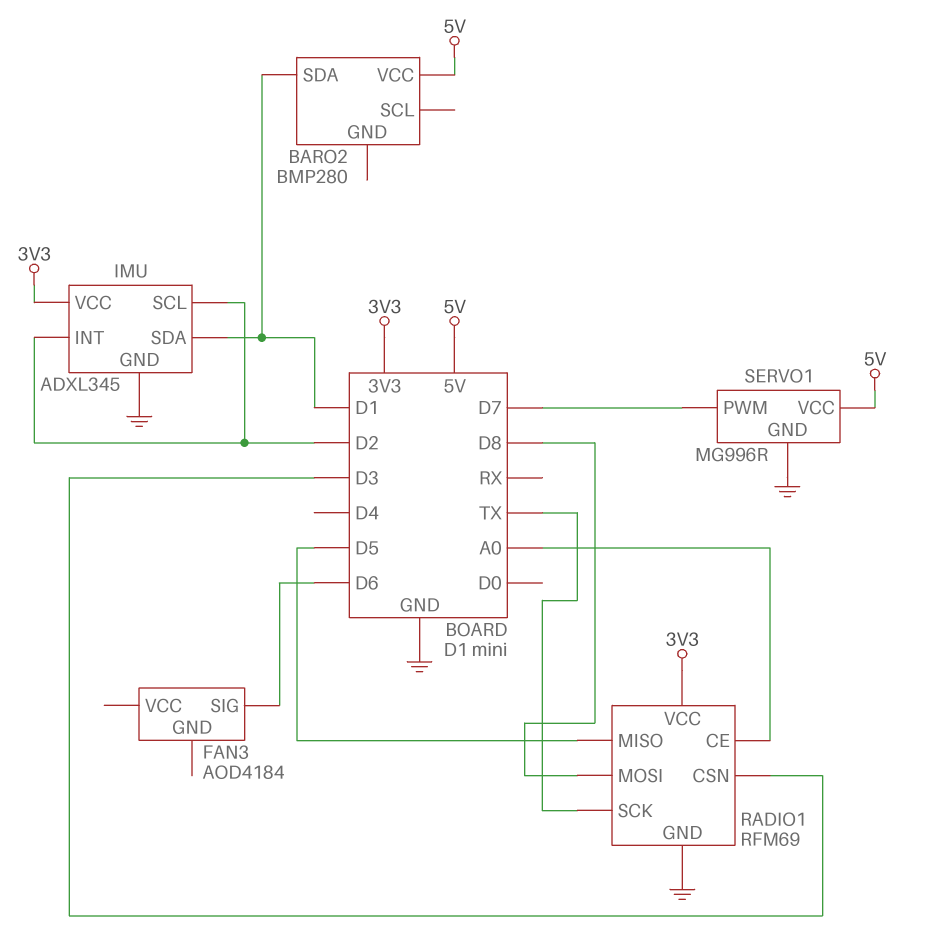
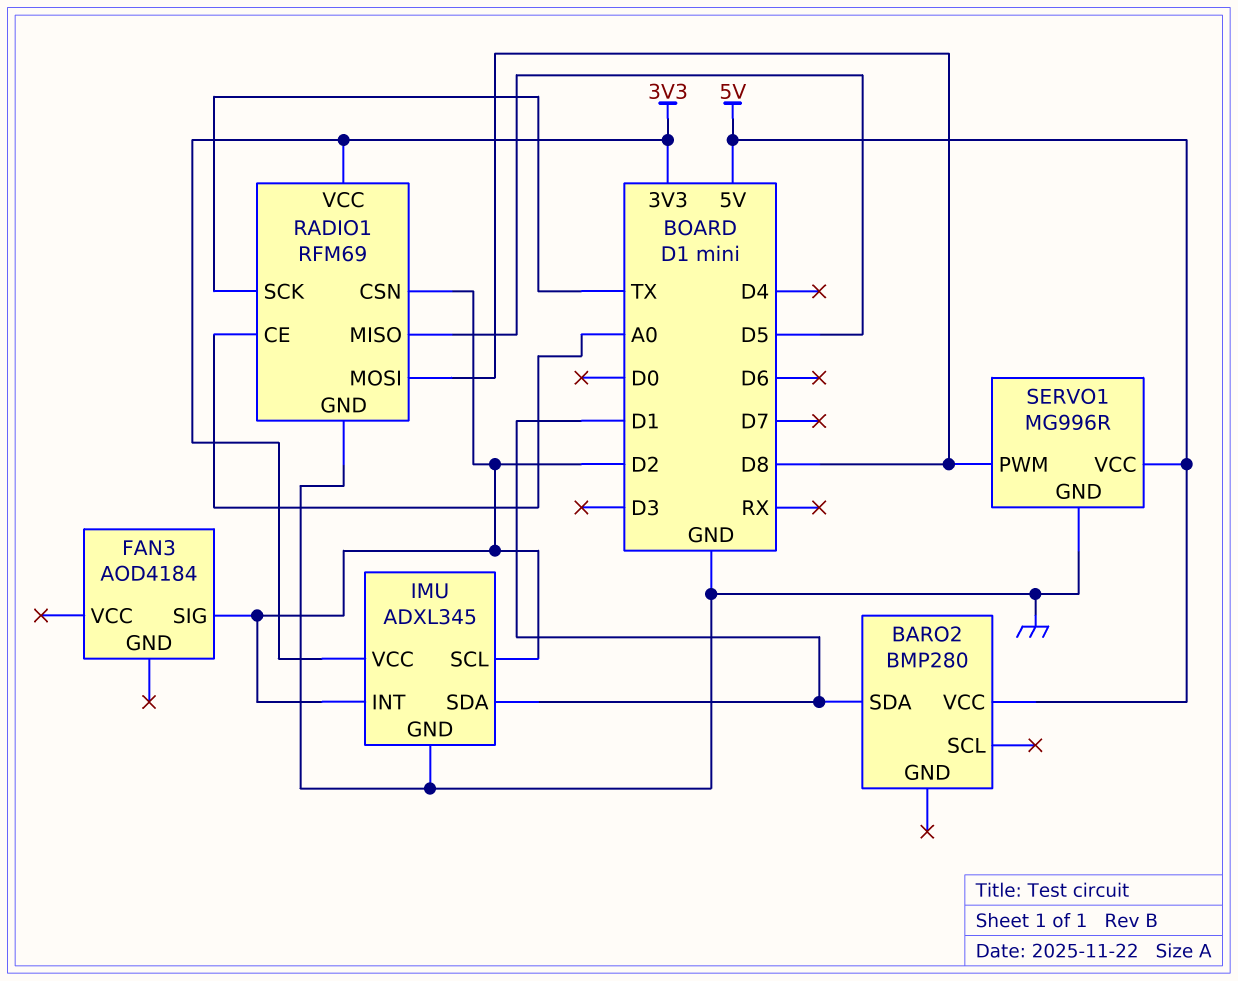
FAN3 pin SIG: D6 -> D2
RADIO1 pin CSN: D3 -> D2
SERVO1 pin PWM: D7 -> D8

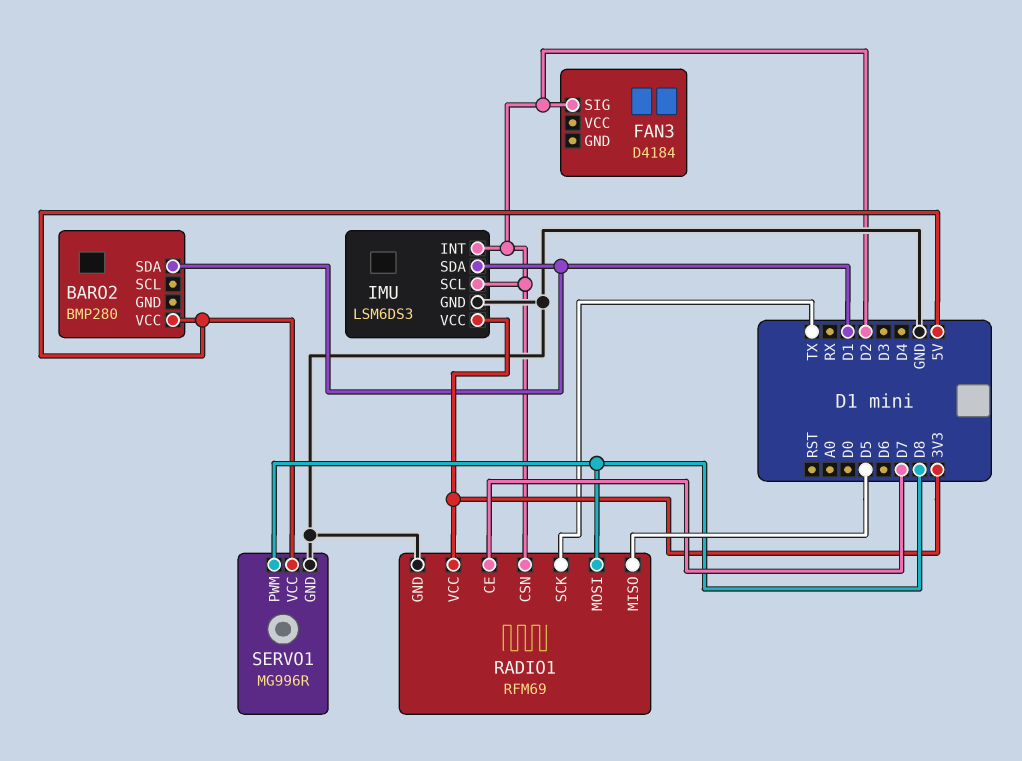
FAN3: AOD4184 -> D4184
IMU: ADXL345 -> LSM6DS3
RADIO1 pin CE: A0 -> D7

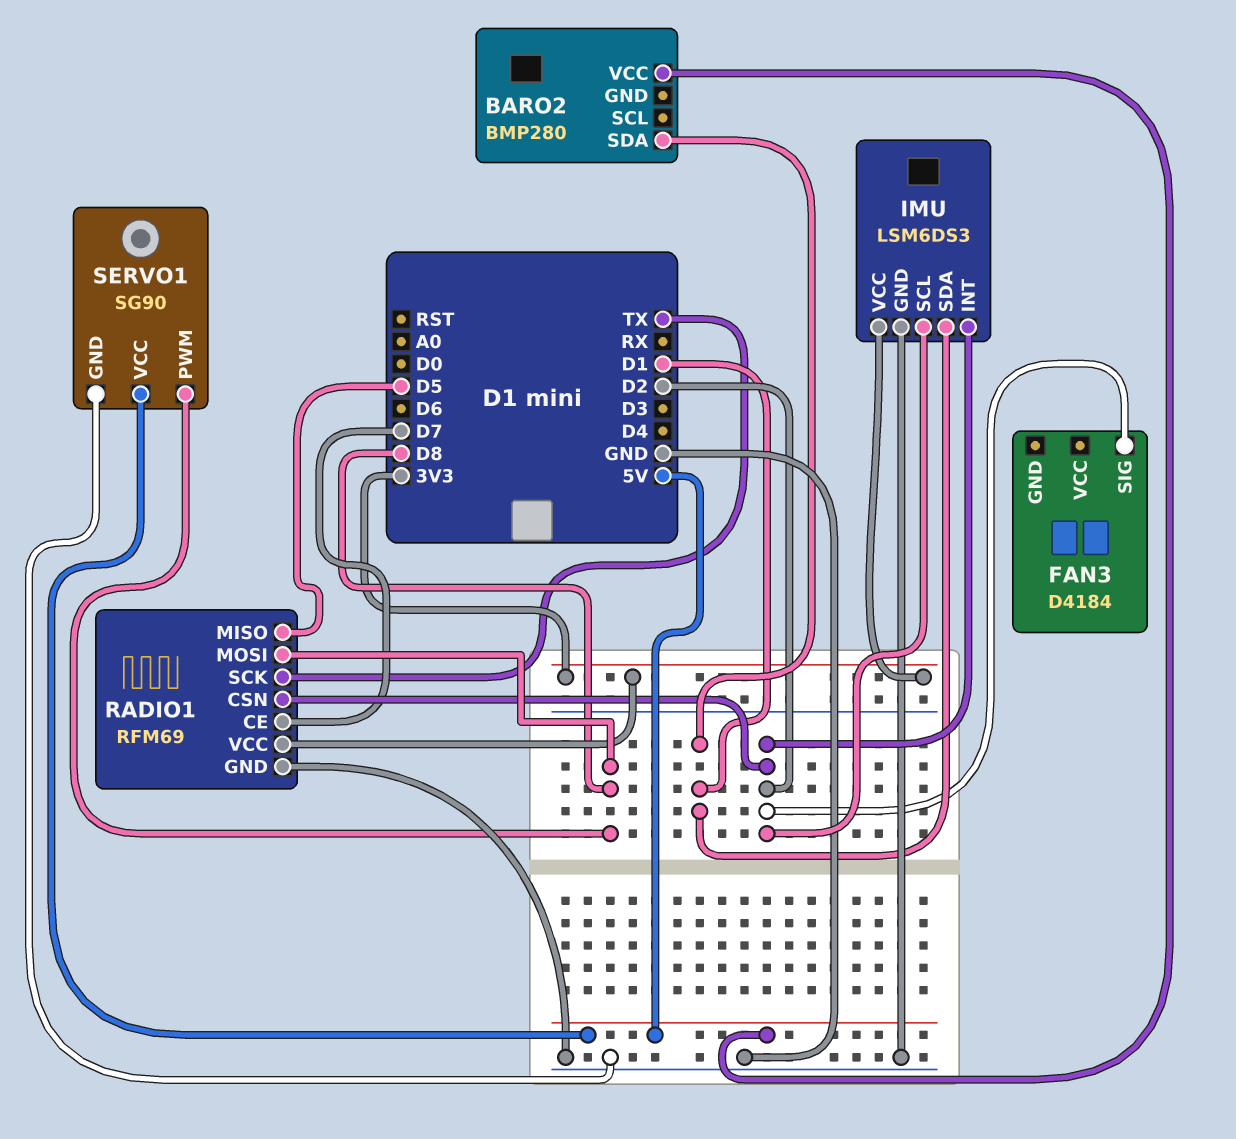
SERVO1: MG996R -> SG90

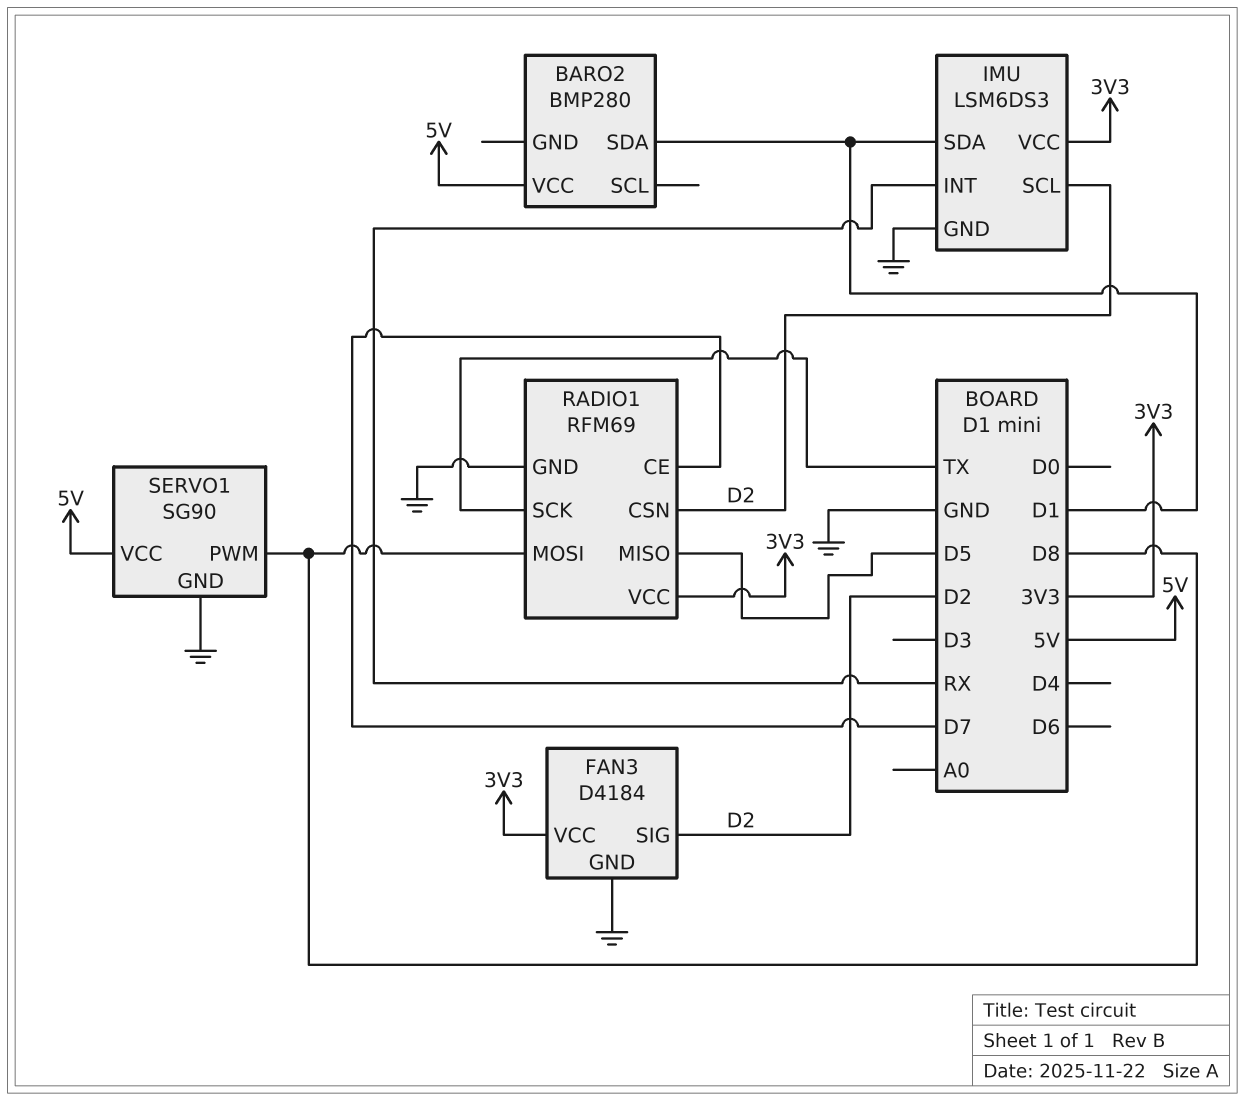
FAN3 pin GND: none -> GND
FAN3 pin VCC: none -> 3V3
IMU pin INT: D2 -> RX

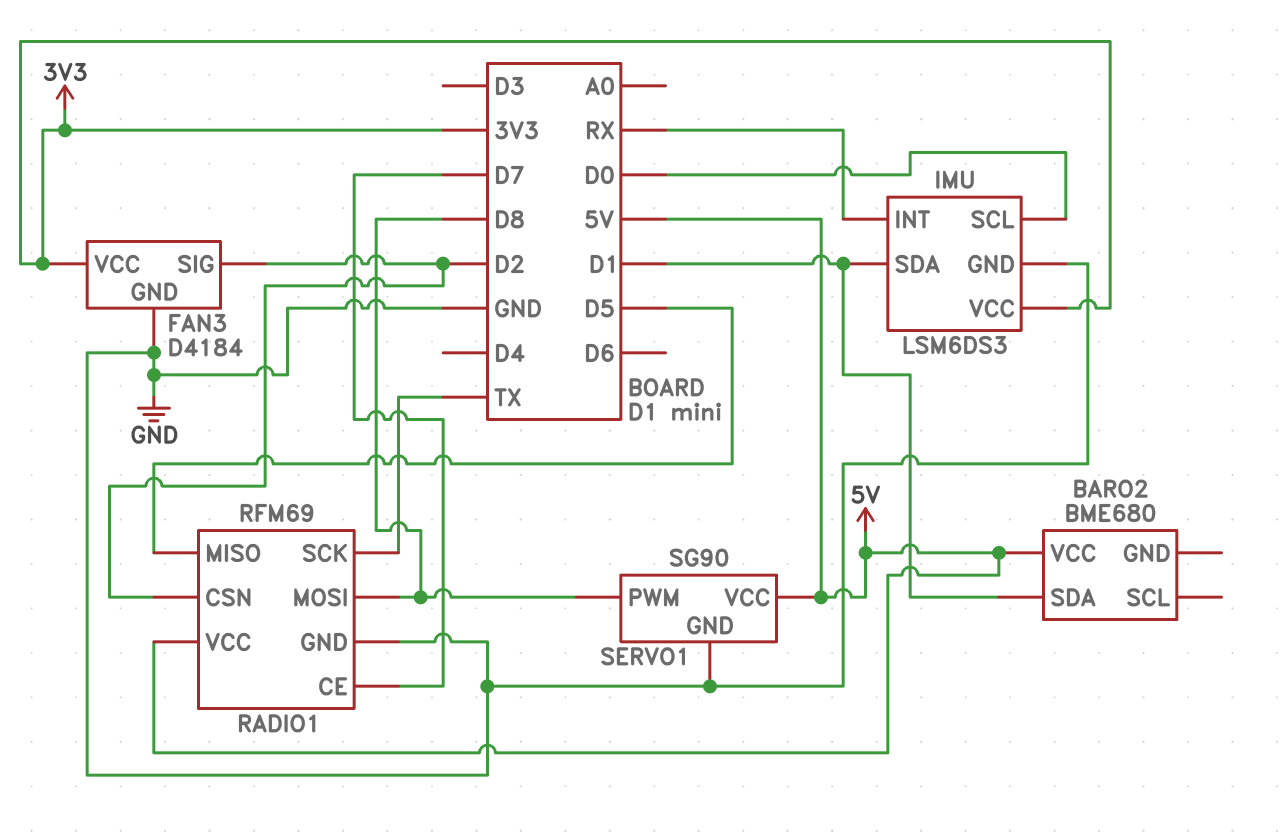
BARO2: BMP280 -> BME680
IMU pin SCL: D2 -> D0
RADIO1 pin VCC: 3V3 -> 5V

